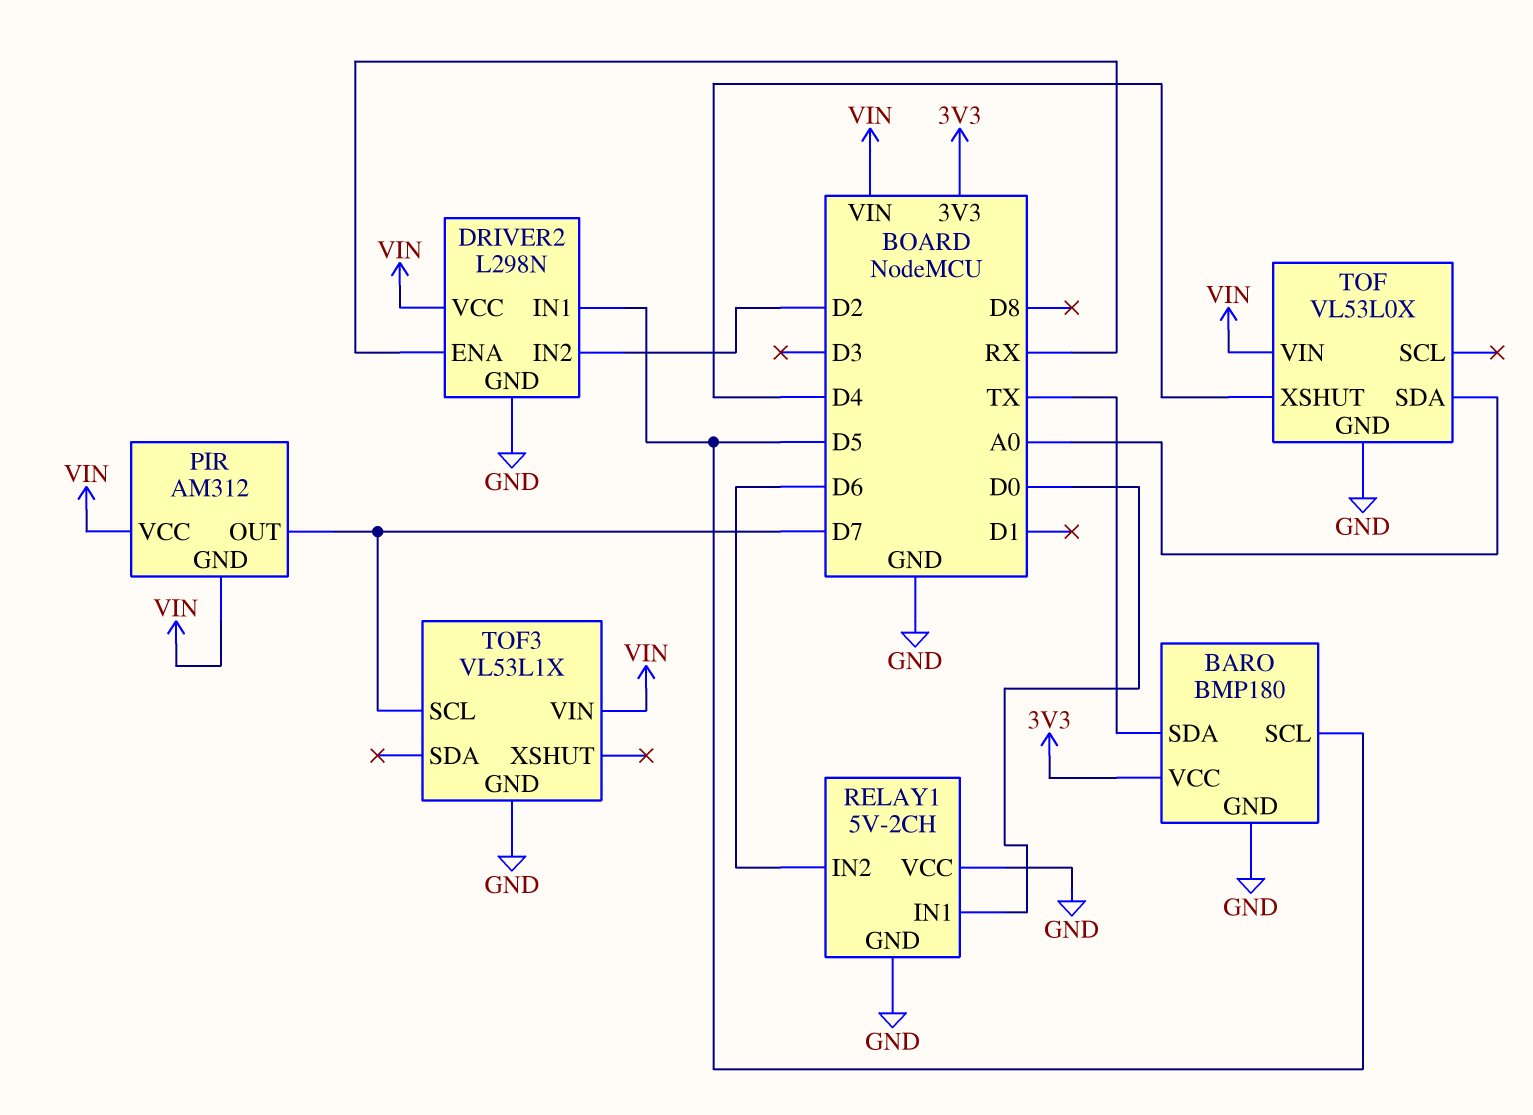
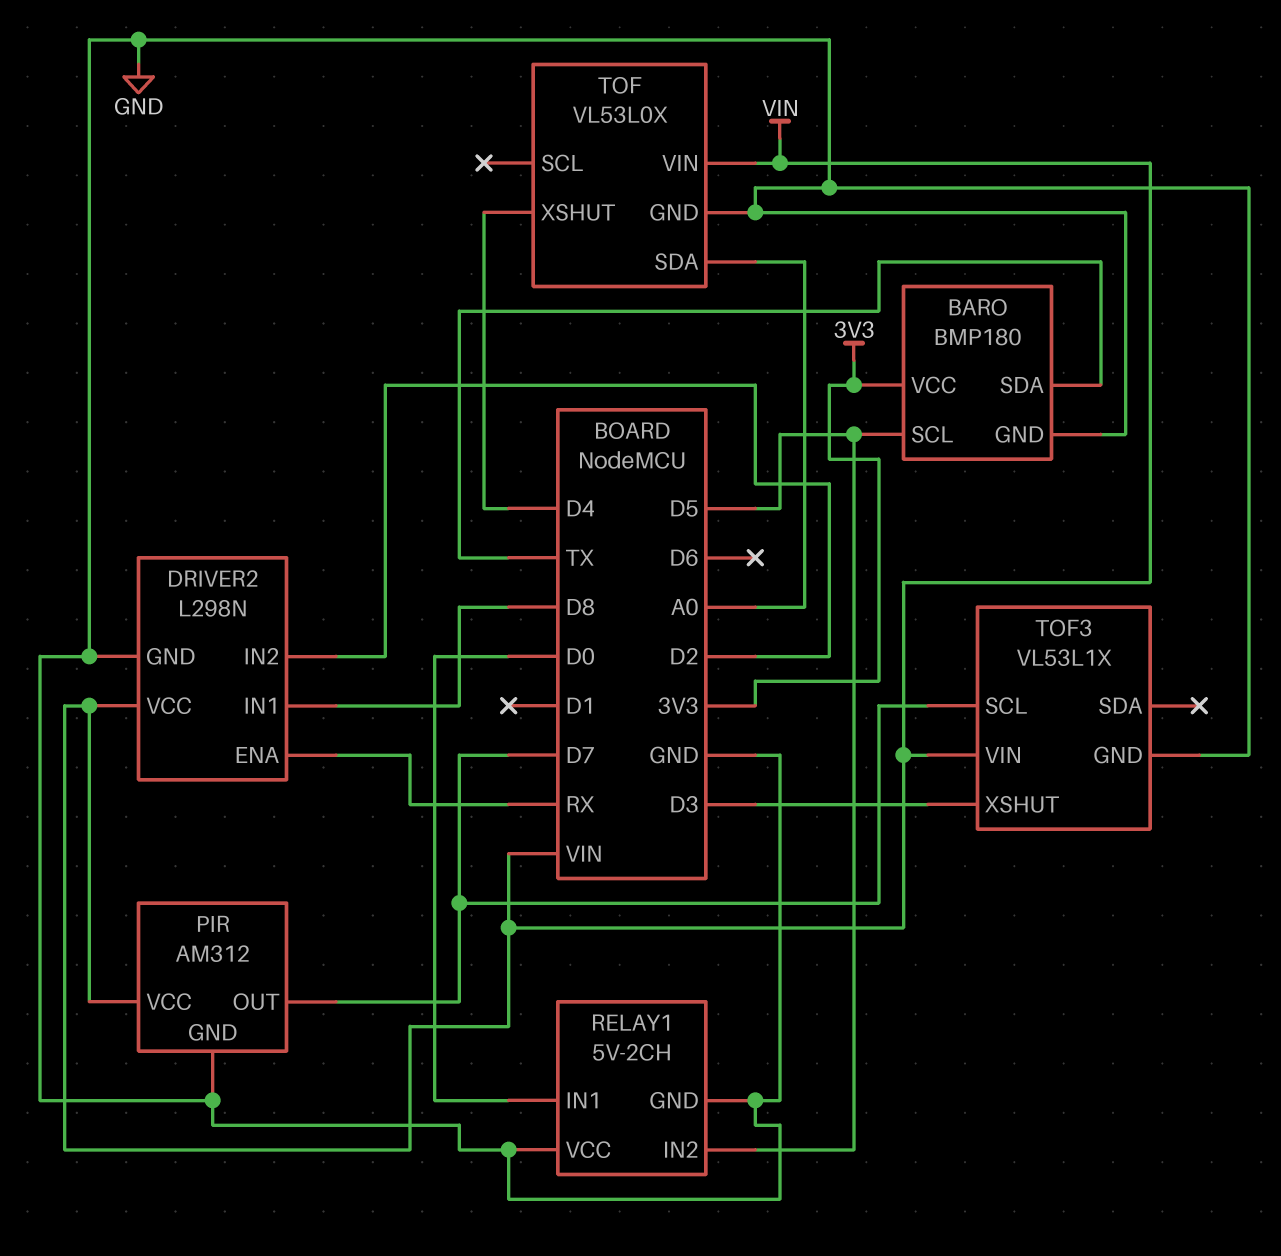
DRIVER2 pin IN1: D5 -> D8
PIR pin GND: VIN -> GND
RELAY1 pin IN2: D6 -> D5
TOF3 pin XSHUT: none -> D3

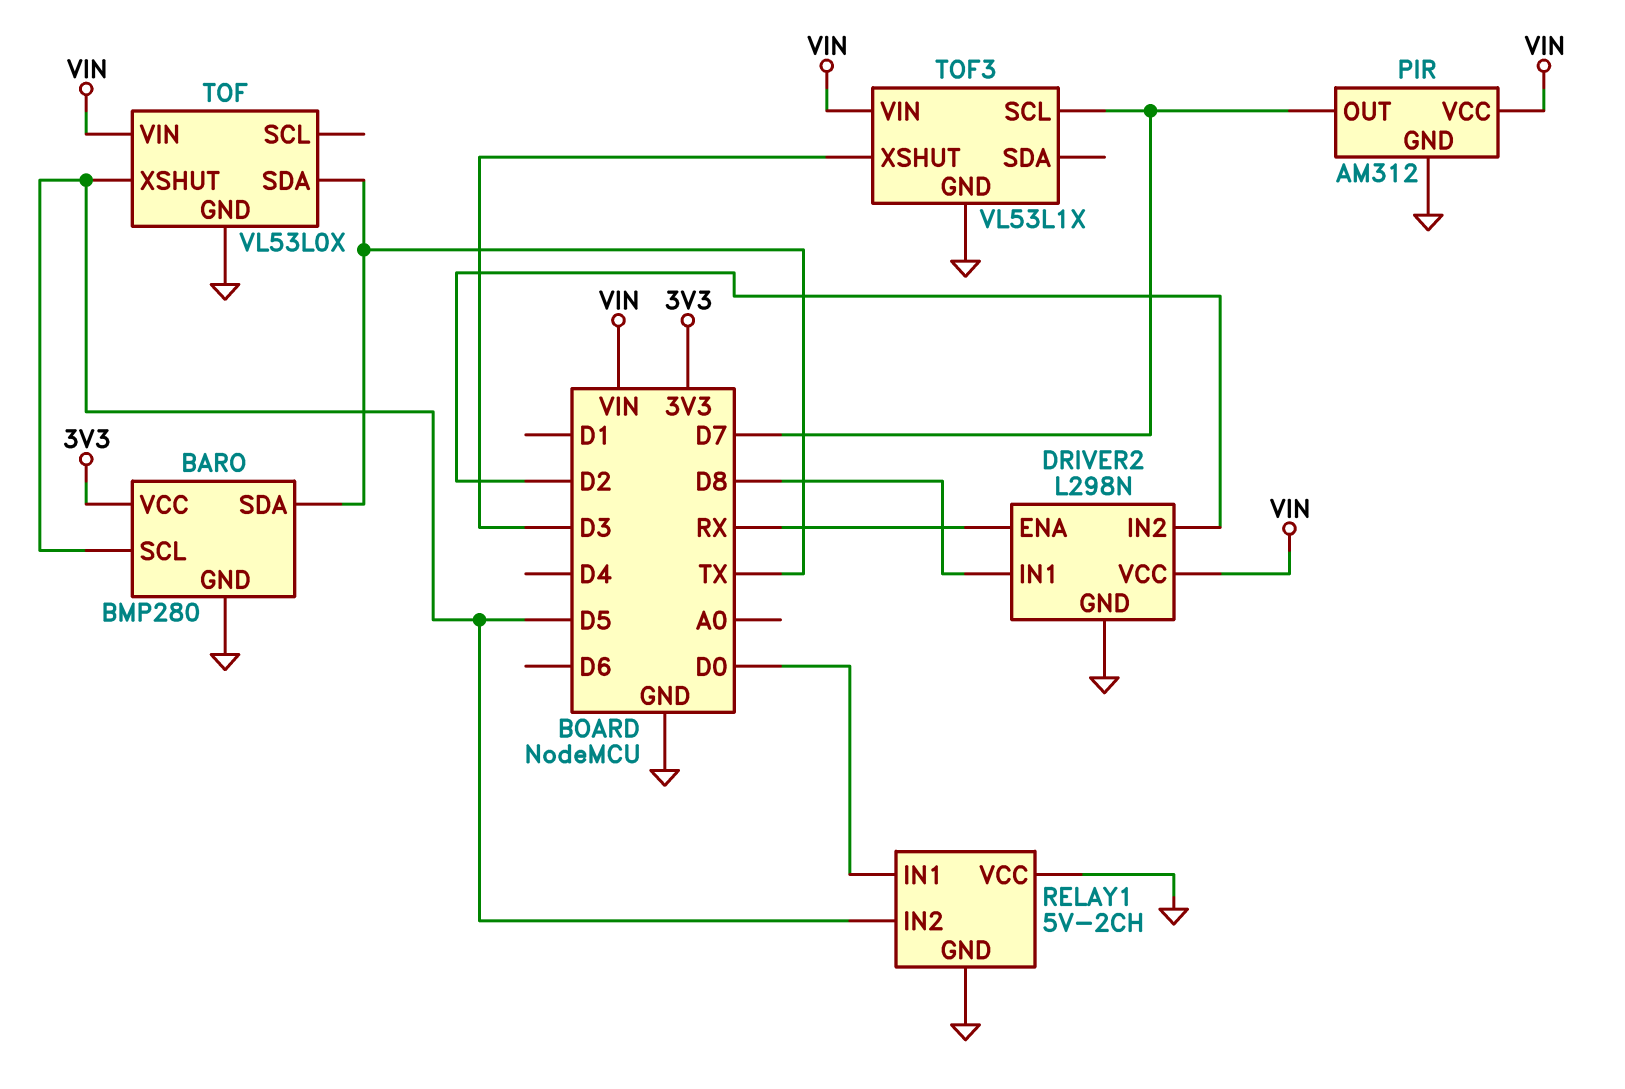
BARO: BMP180 -> BMP280
TOF pin SDA: A0 -> TX
TOF pin XSHUT: D4 -> D5

